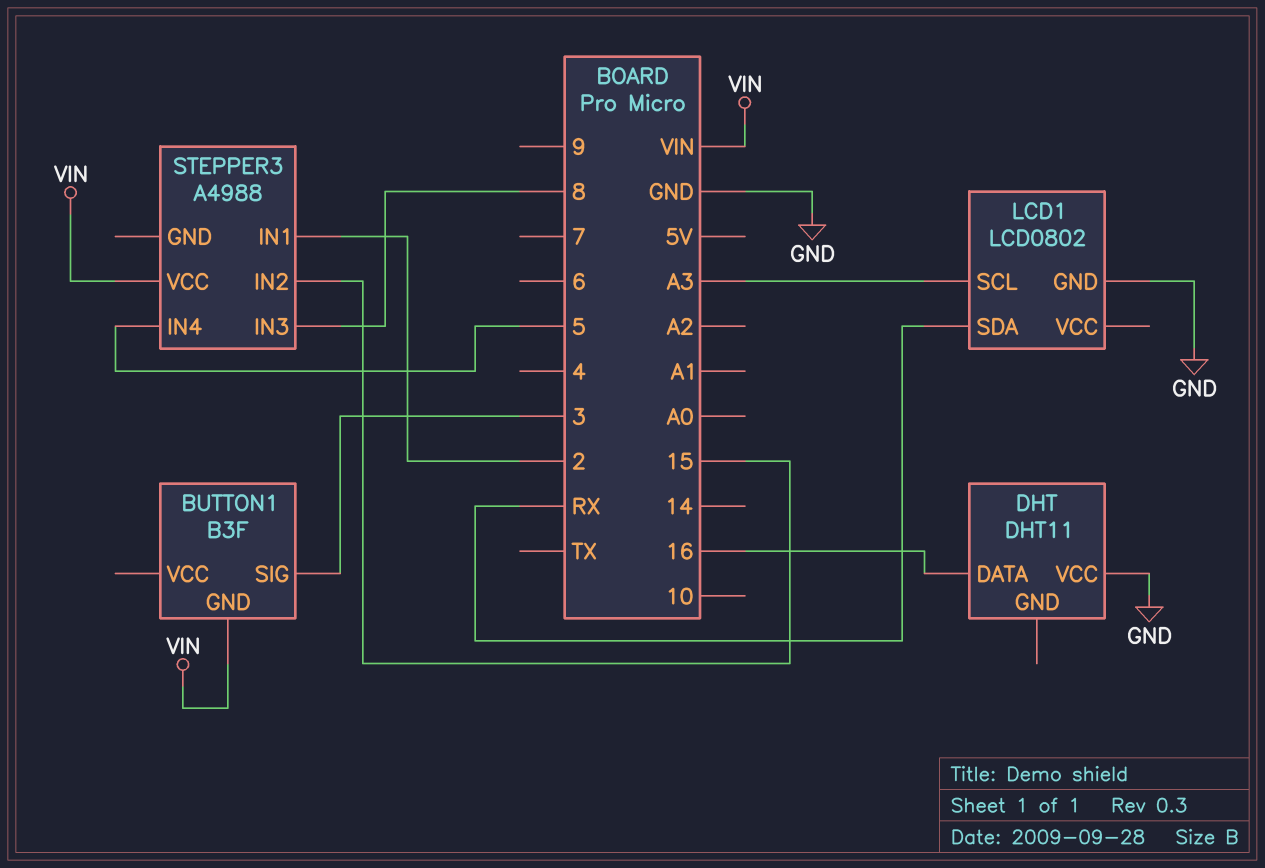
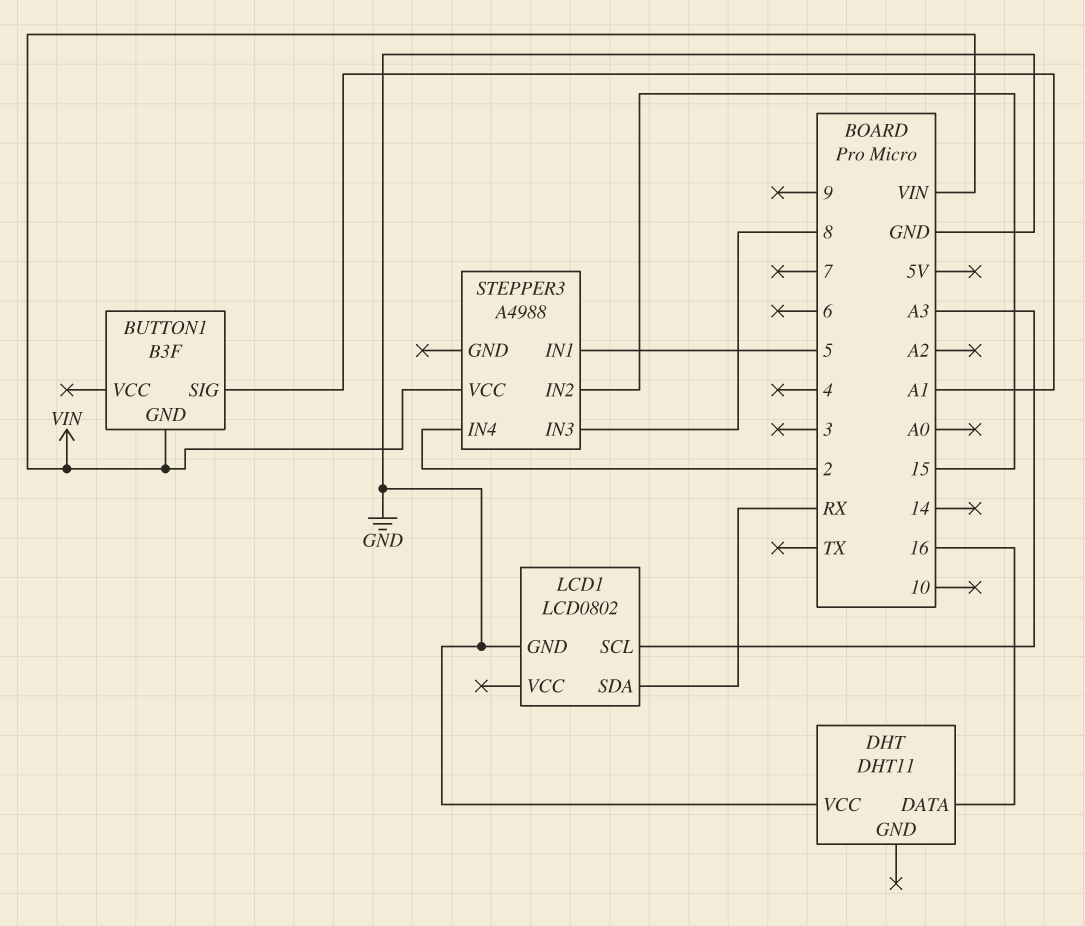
BUTTON1 pin SIG: 3 -> A1
STEPPER3 pin IN1: 2 -> 5
STEPPER3 pin IN4: 5 -> 2

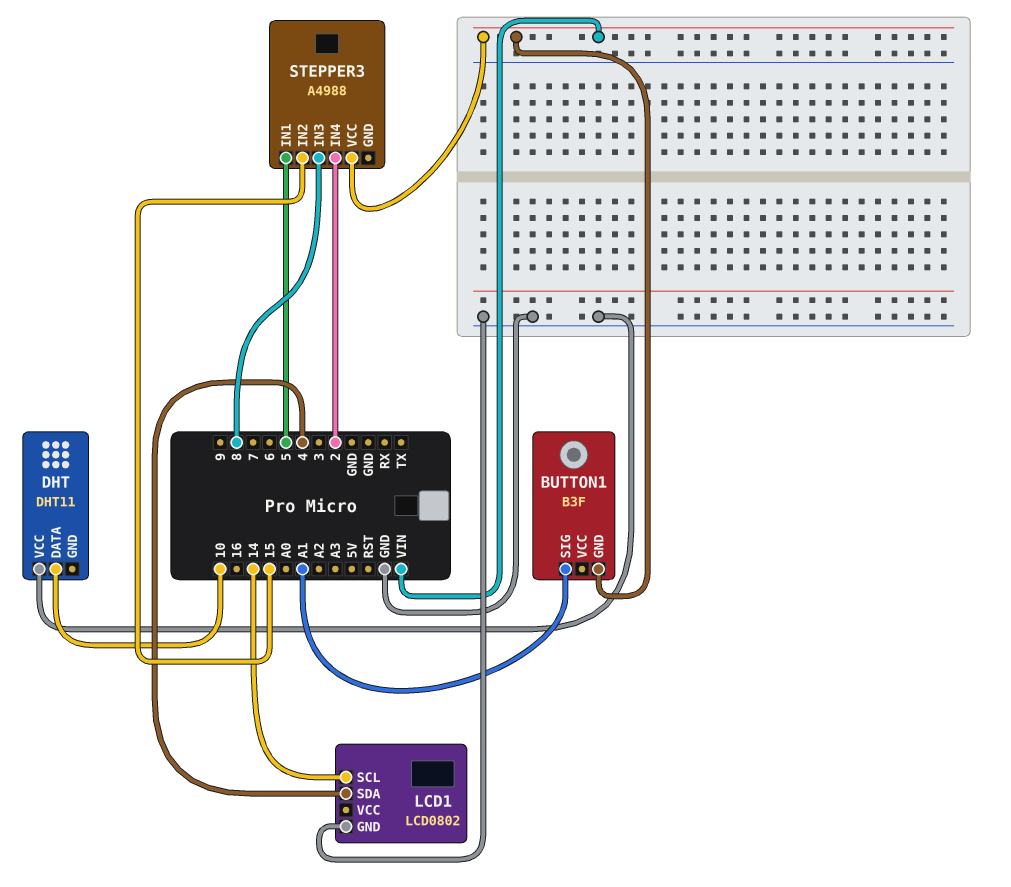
DHT pin DATA: 16 -> 10
LCD1 pin SCL: A3 -> 14
LCD1 pin SDA: RX -> 4

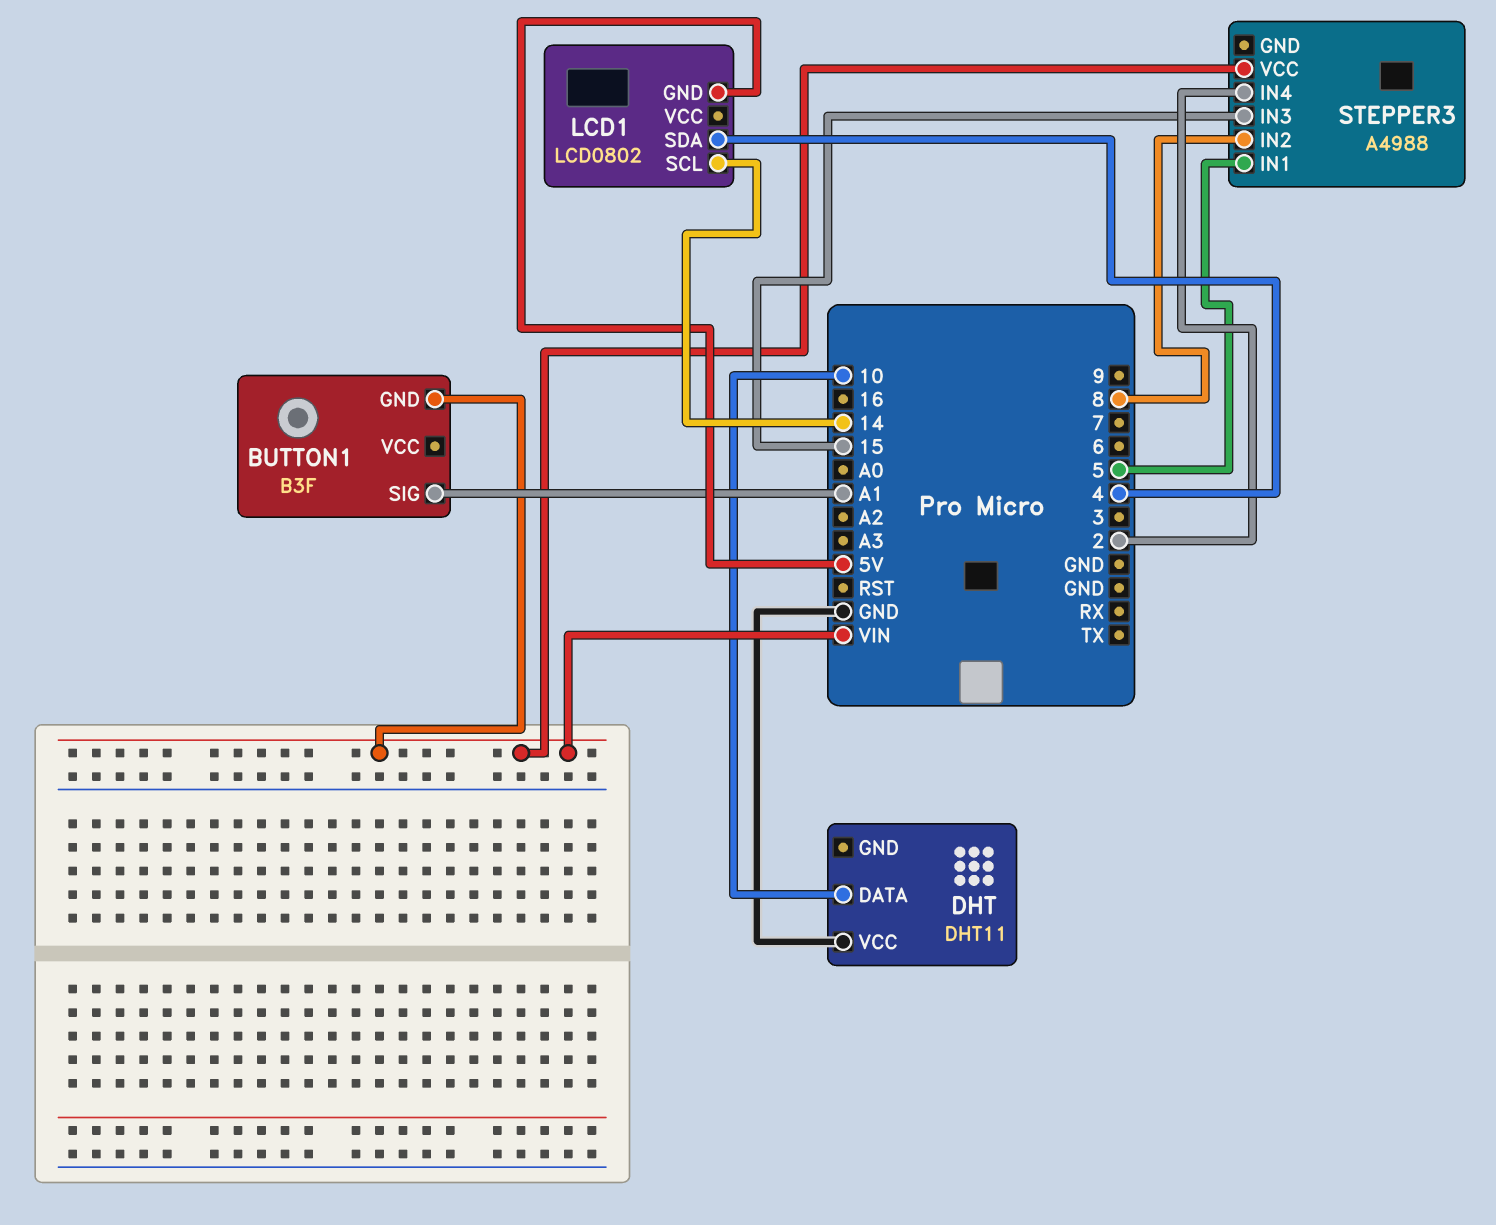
LCD1 pin GND: GND -> 5V
STEPPER3 pin IN2: 15 -> 8
STEPPER3 pin IN3: 8 -> 15

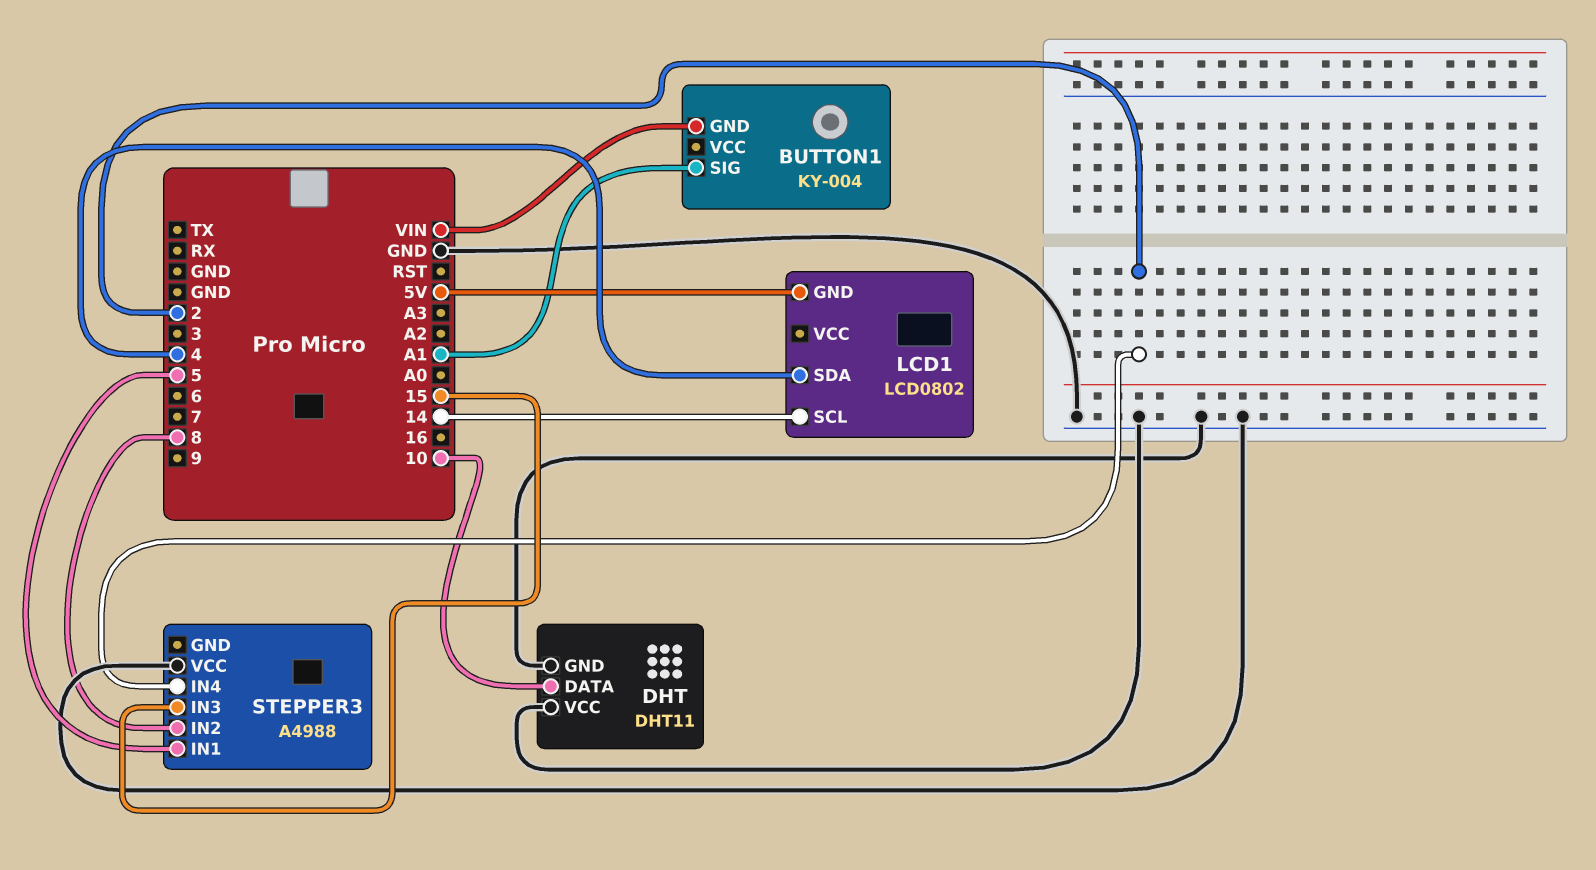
BUTTON1: B3F -> KY-004
DHT pin GND: none -> GND
STEPPER3 pin VCC: VIN -> GND

